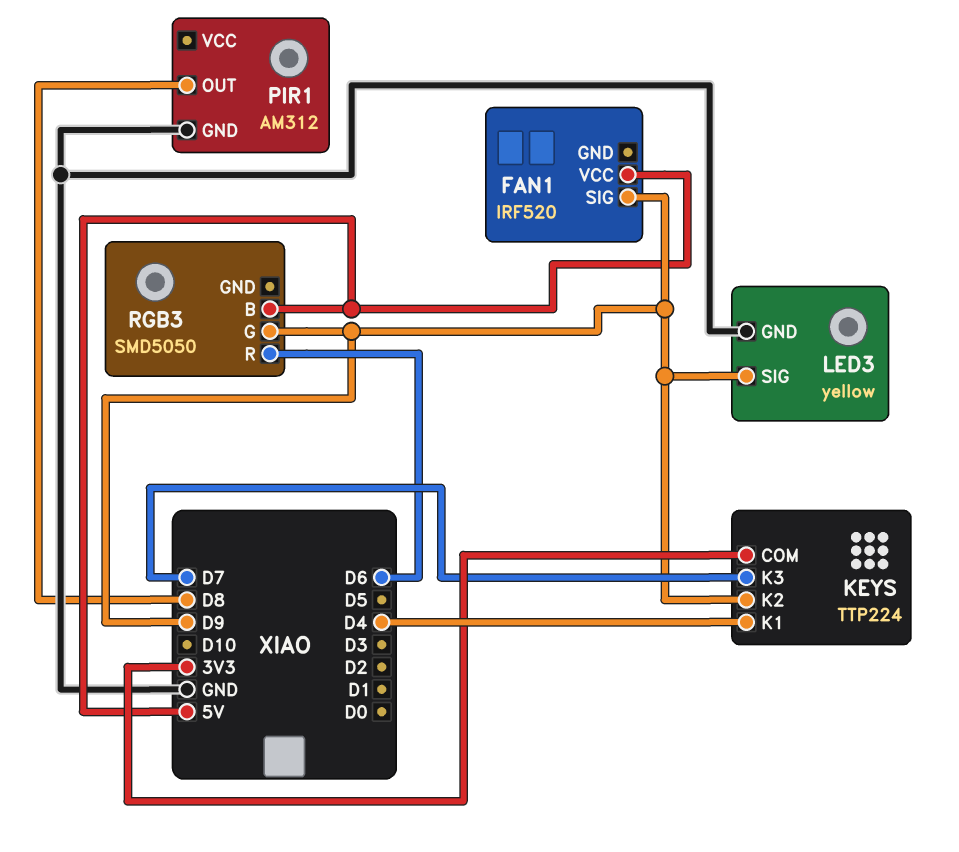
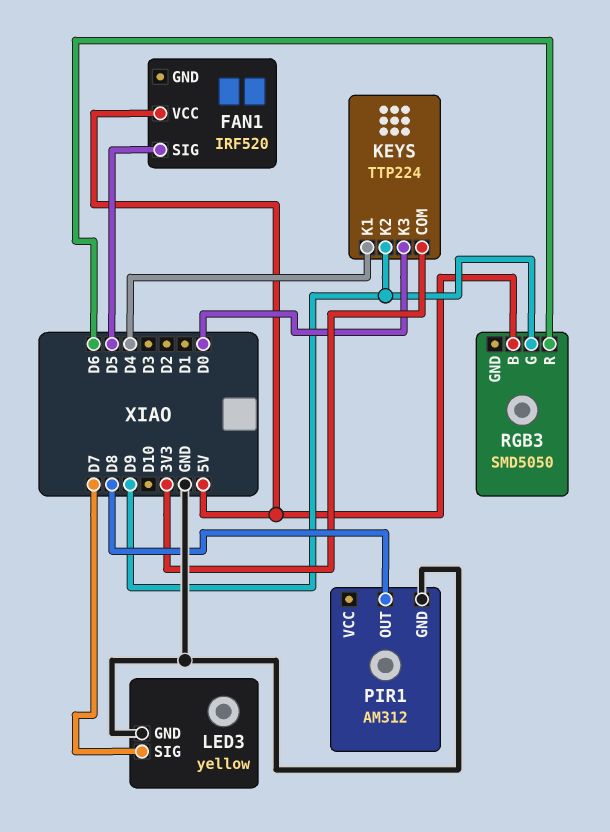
FAN1 pin SIG: D9 -> D5
KEYS pin K3: D7 -> D0
LED3 pin SIG: D9 -> D7

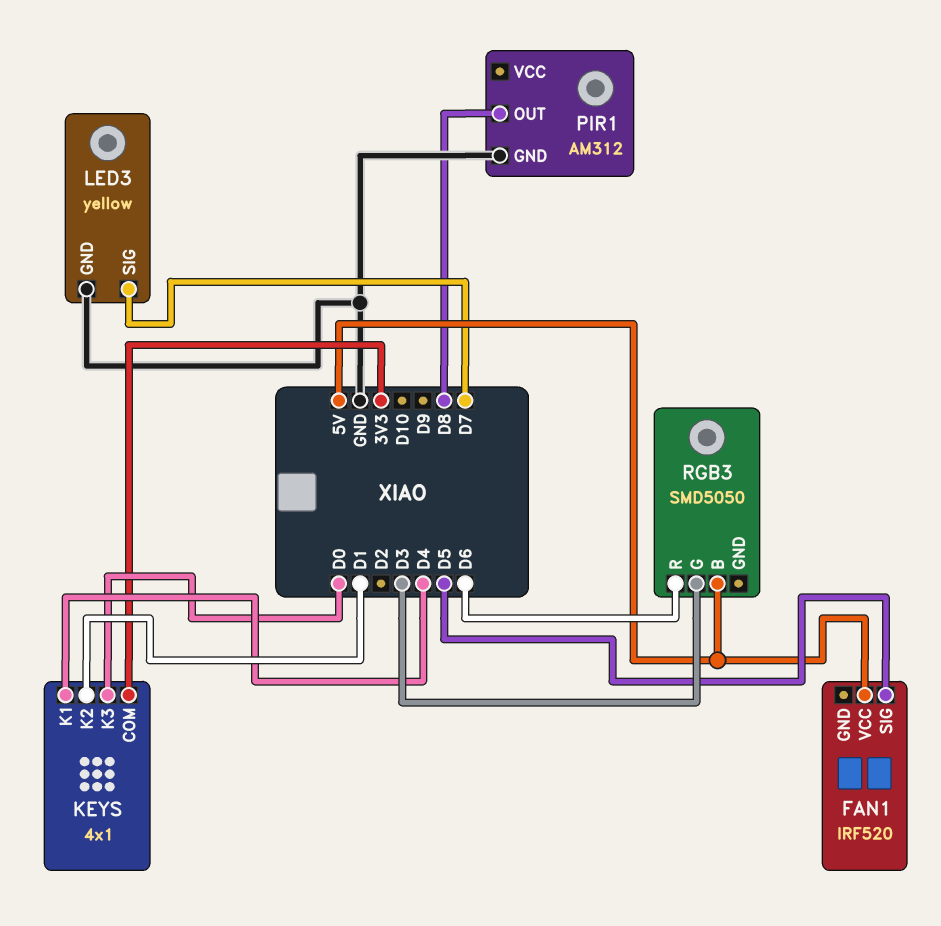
KEYS: TTP224 -> 4x1
KEYS pin K2: D9 -> D1
RGB3 pin G: D9 -> D3

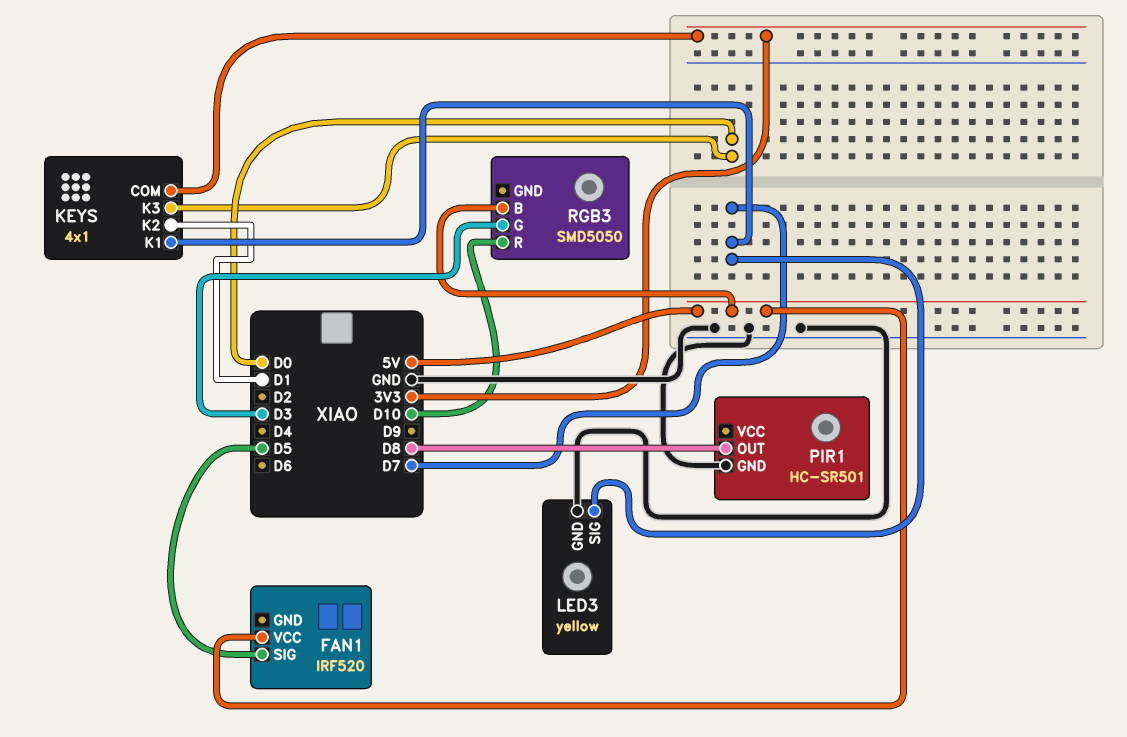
KEYS pin K1: D4 -> D7
PIR1: AM312 -> HC-SR501
RGB3 pin R: D6 -> D10

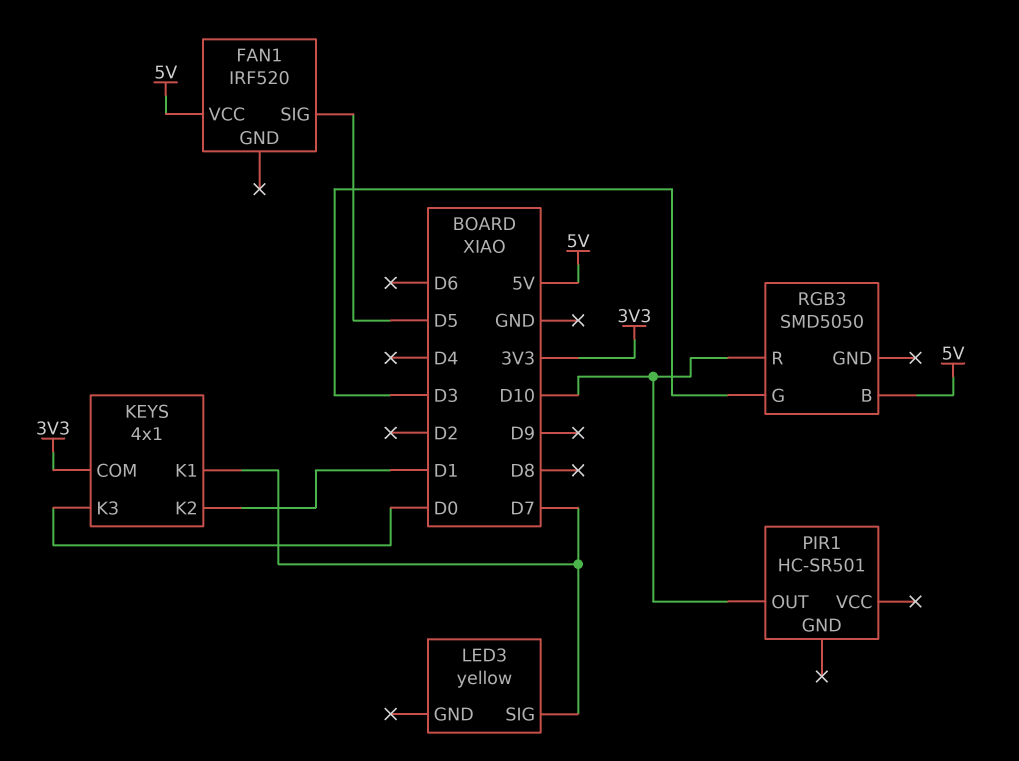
LED3 pin GND: GND -> none
PIR1 pin GND: GND -> none
PIR1 pin OUT: D8 -> D10

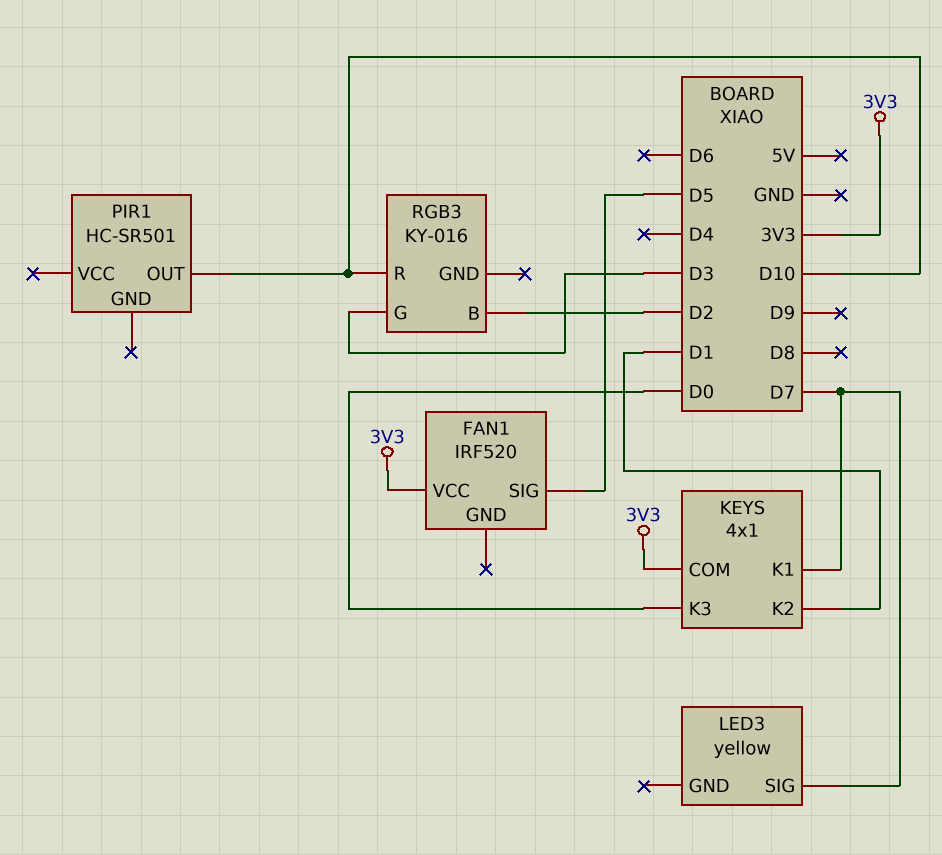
FAN1 pin VCC: 5V -> 3V3
RGB3: SMD5050 -> KY-016
RGB3 pin B: 5V -> D2

